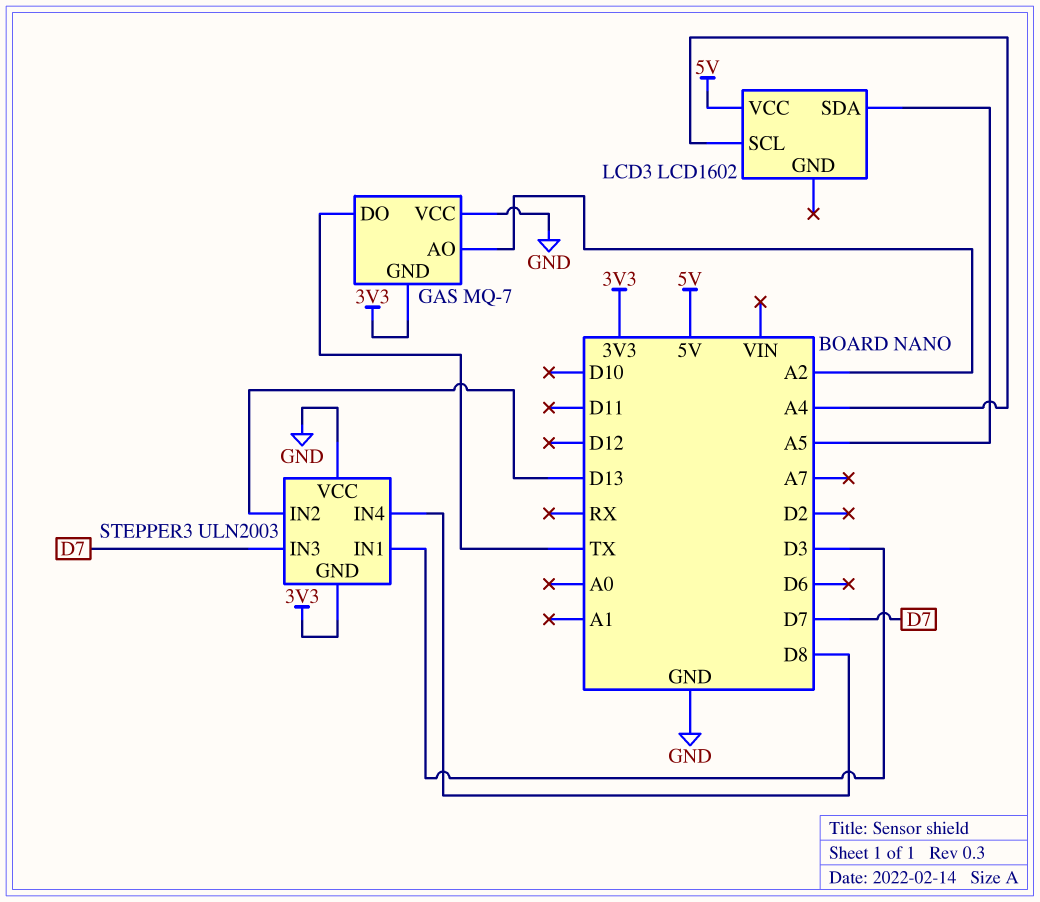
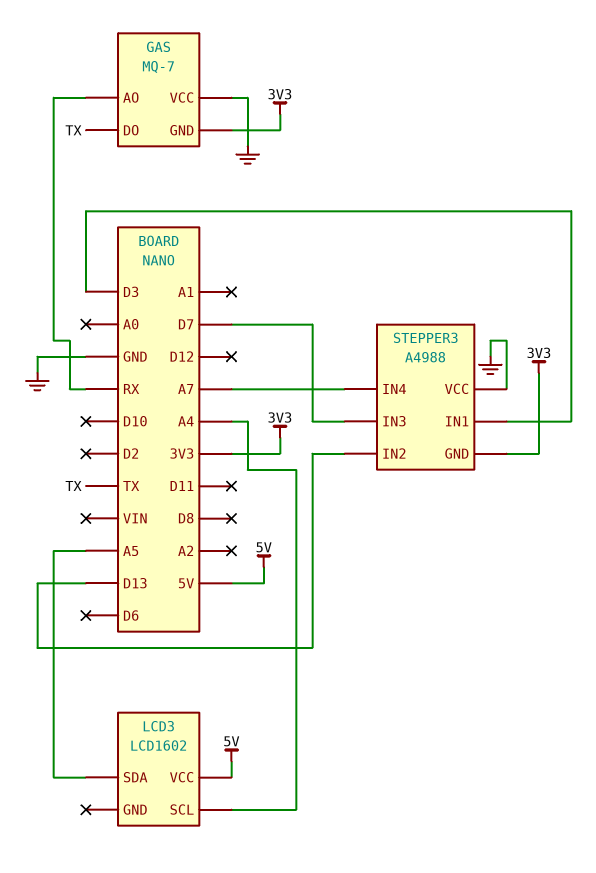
GAS pin AO: A2 -> RX
STEPPER3: ULN2003 -> A4988
STEPPER3 pin IN4: D8 -> A7

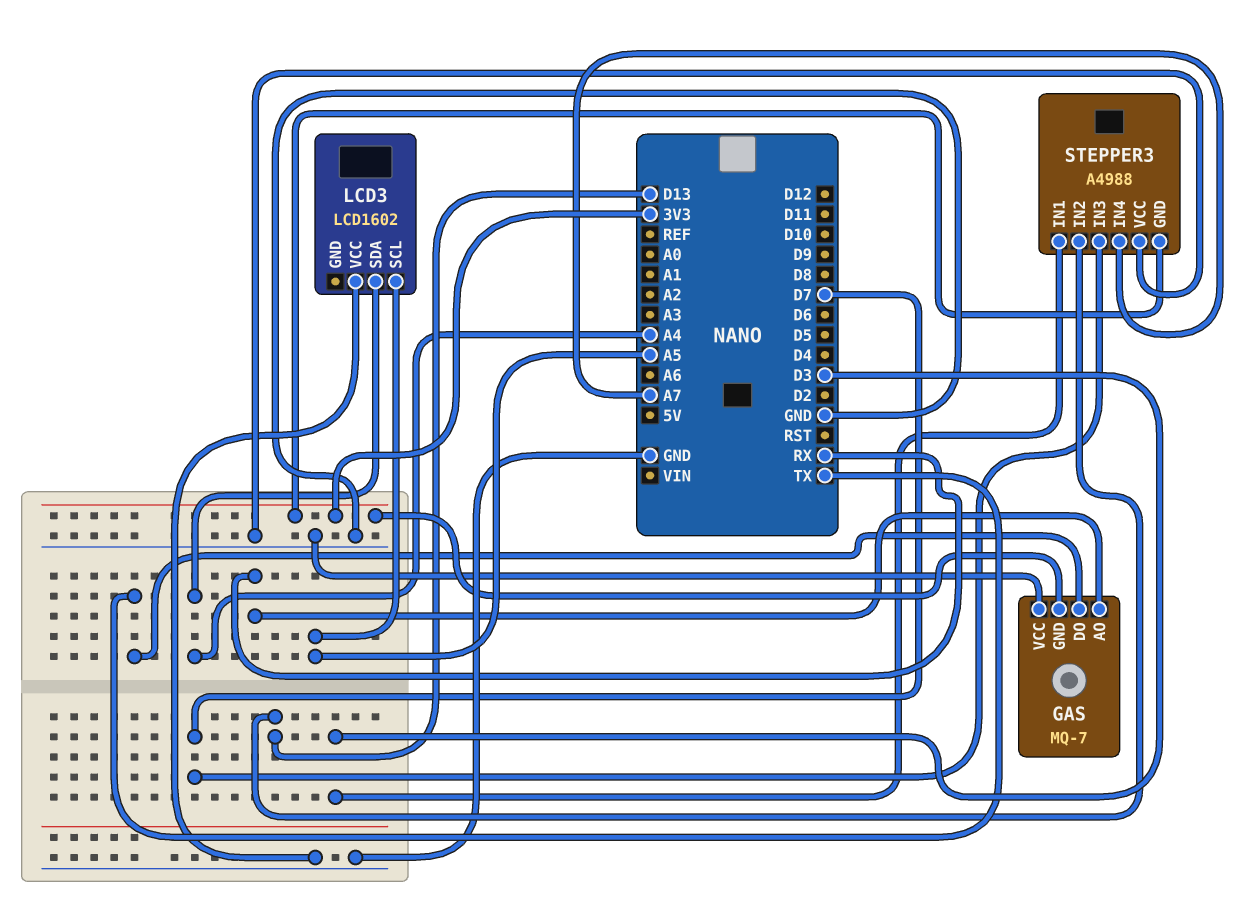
LCD3 pin SCL: A4 -> A5
LCD3 pin SDA: A5 -> A4
LCD3 pin VCC: 5V -> GND

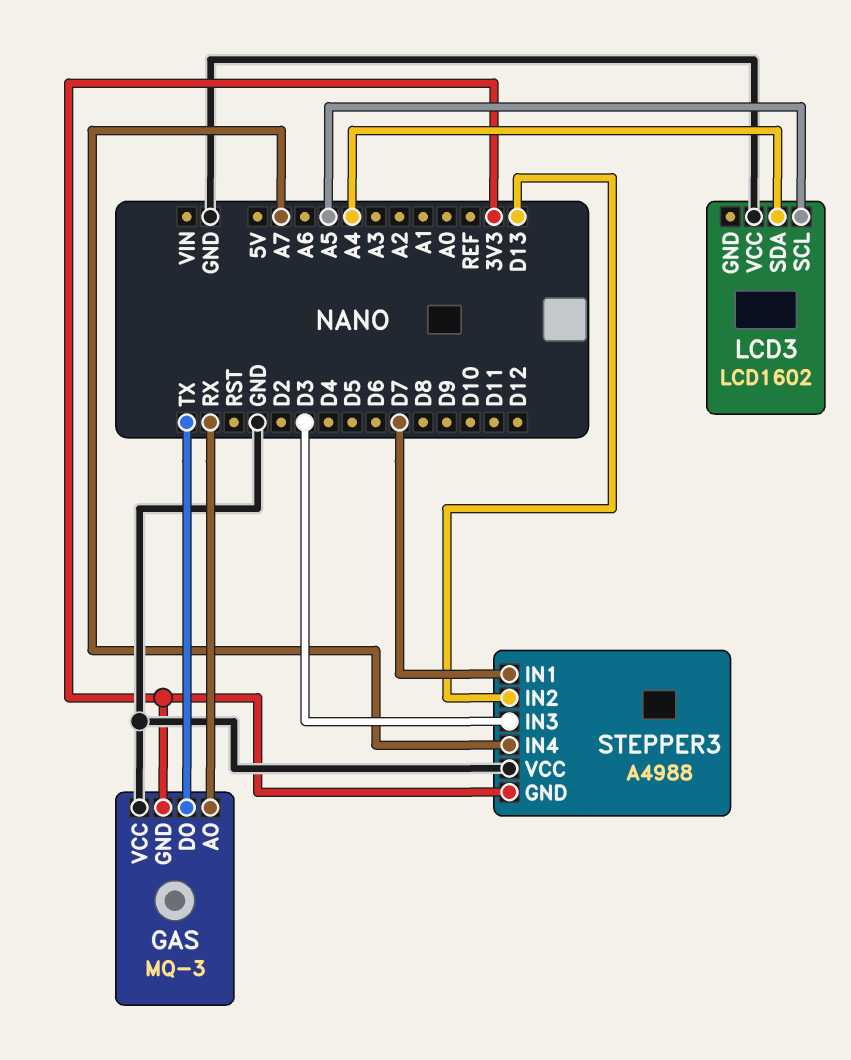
GAS: MQ-7 -> MQ-3
STEPPER3 pin IN1: D3 -> D7
STEPPER3 pin IN3: D7 -> D3

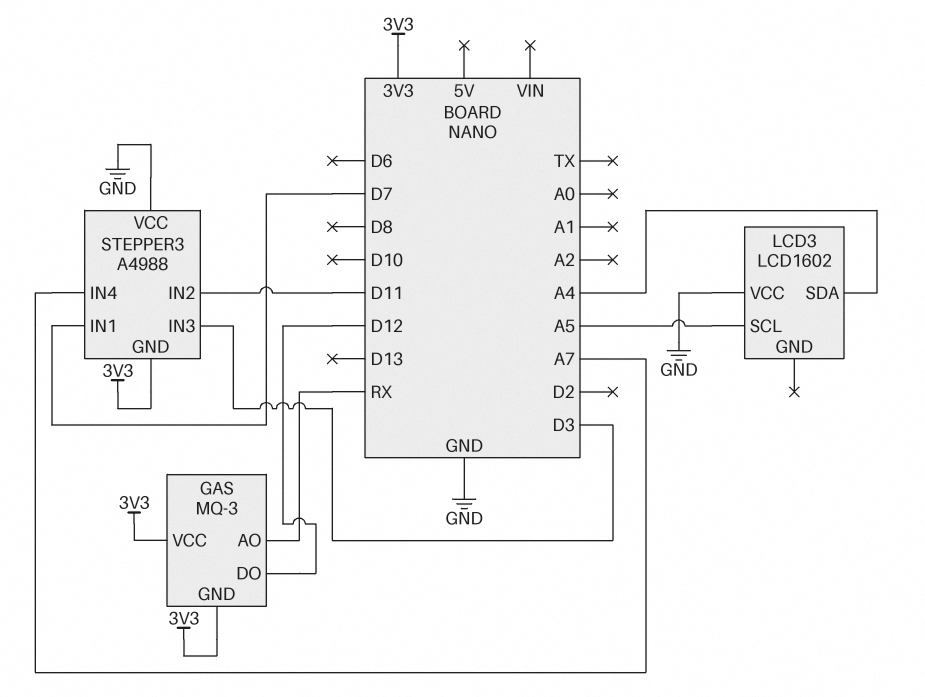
GAS pin DO: TX -> D12
GAS pin VCC: GND -> 3V3
STEPPER3 pin IN2: D13 -> D11

